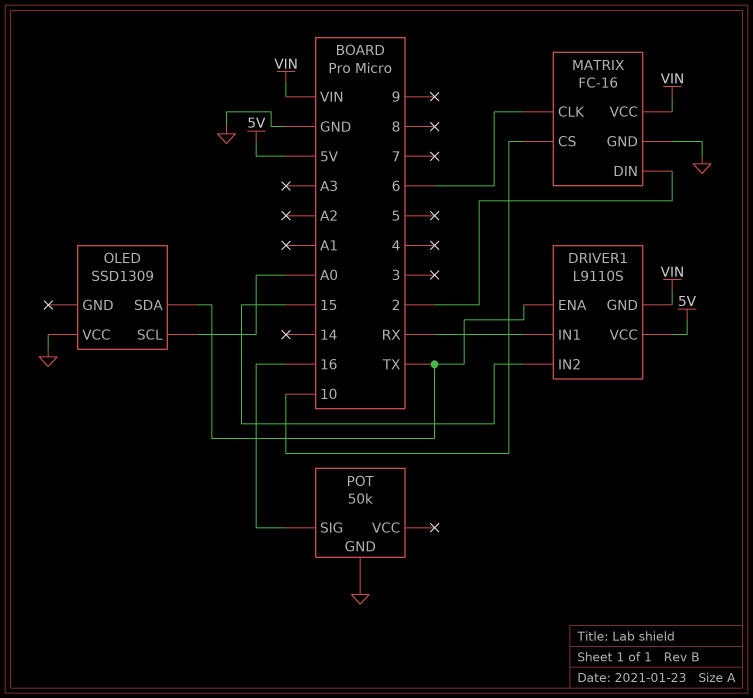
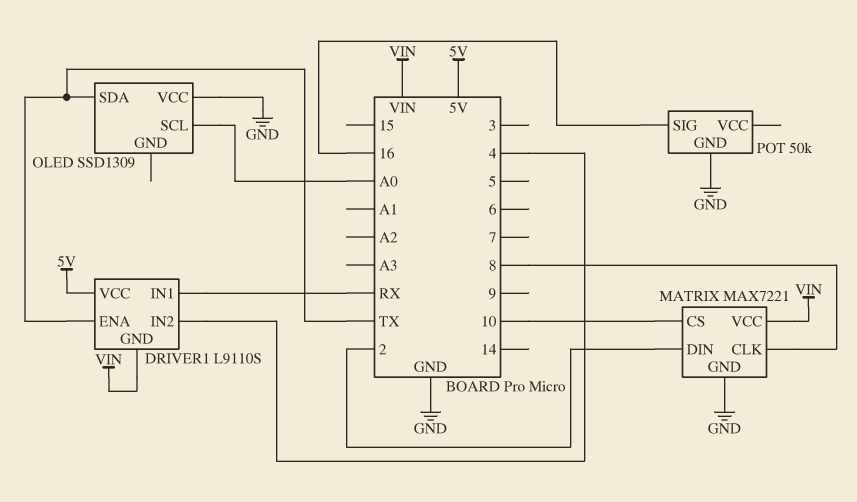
DRIVER1 pin IN2: 15 -> 4
MATRIX: FC-16 -> MAX7221
MATRIX pin CLK: 6 -> 8

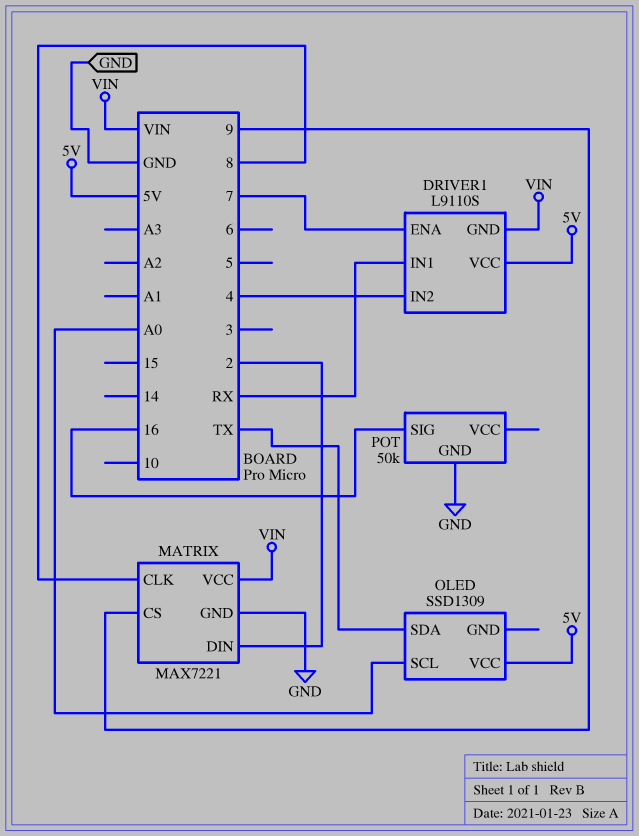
DRIVER1 pin ENA: TX -> 7
MATRIX pin CS: 10 -> 9
OLED pin VCC: GND -> 5V

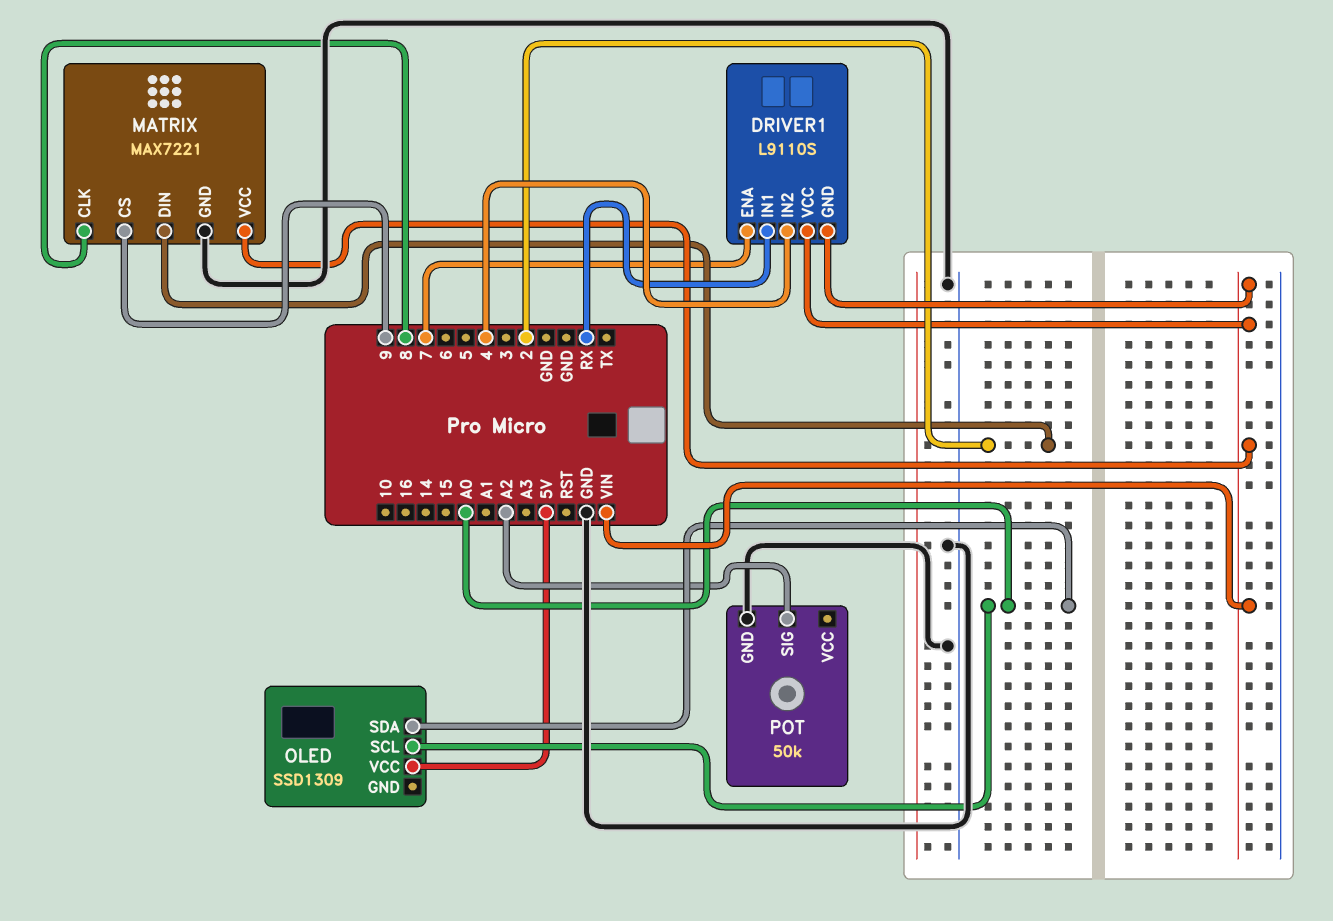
DRIVER1 pin VCC: 5V -> VIN
OLED pin SDA: TX -> A0
POT pin SIG: 16 -> A2

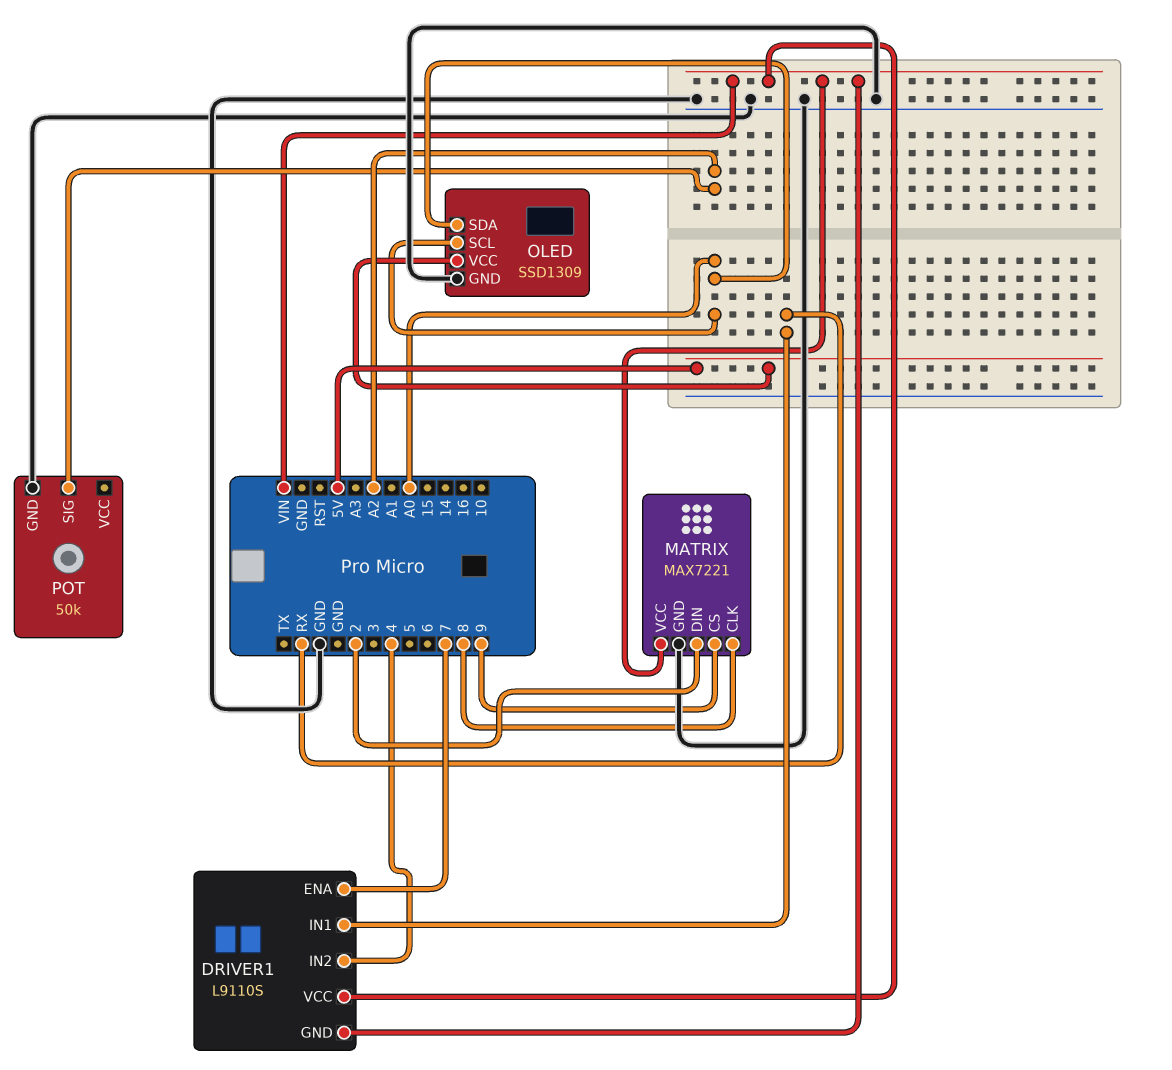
OLED pin GND: none -> GND

